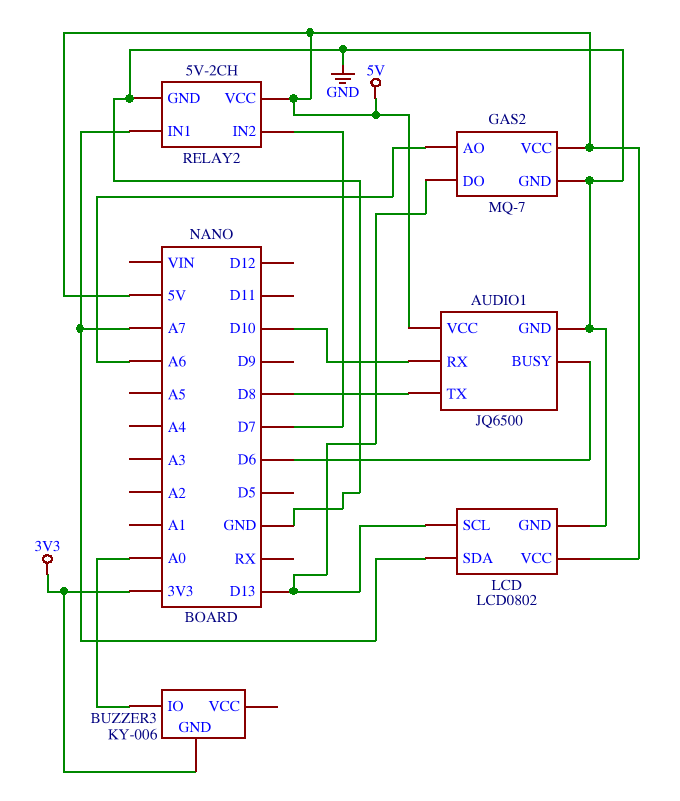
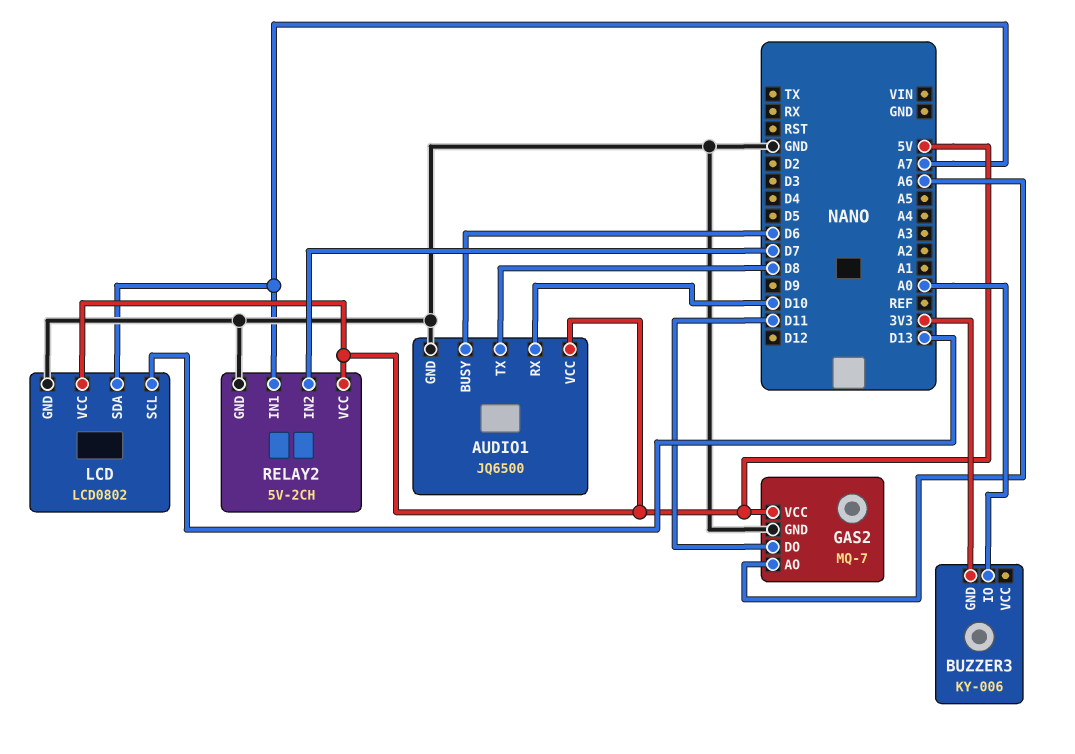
GAS2 pin DO: D13 -> D11

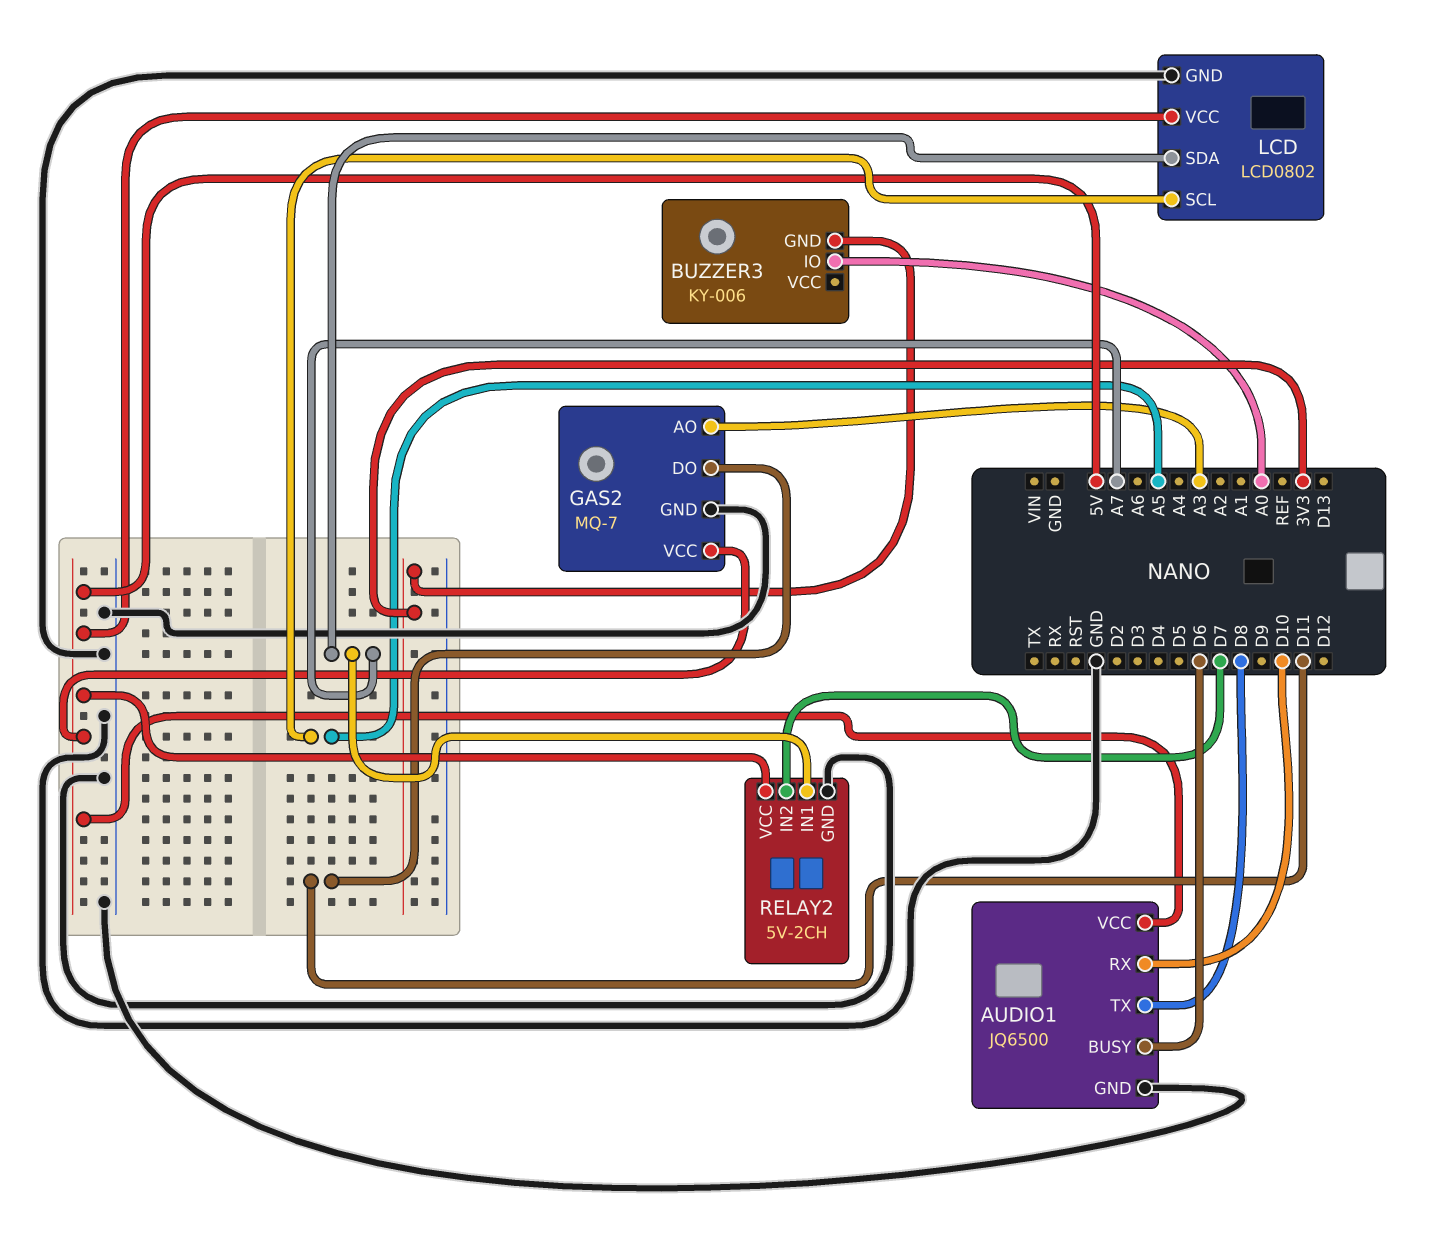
GAS2 pin AO: A6 -> A3
LCD pin SCL: D13 -> A5

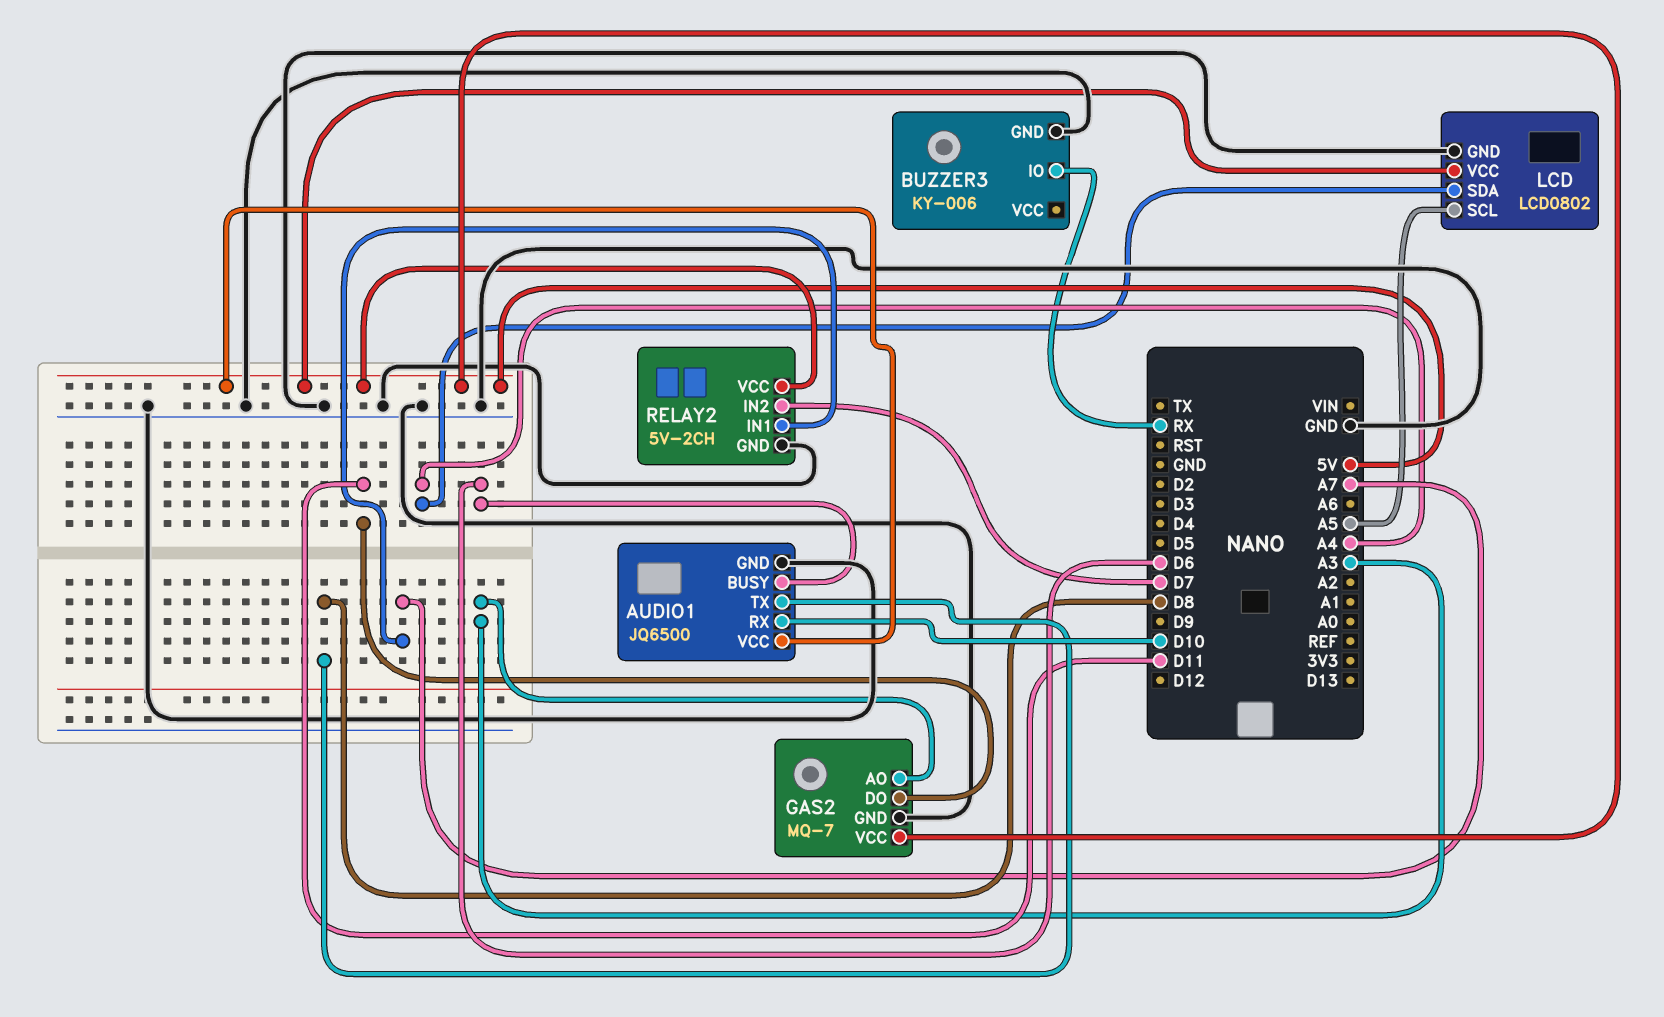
BUZZER3 pin GND: 3V3 -> GND
BUZZER3 pin IO: A0 -> RX
LCD pin SDA: A7 -> A4

